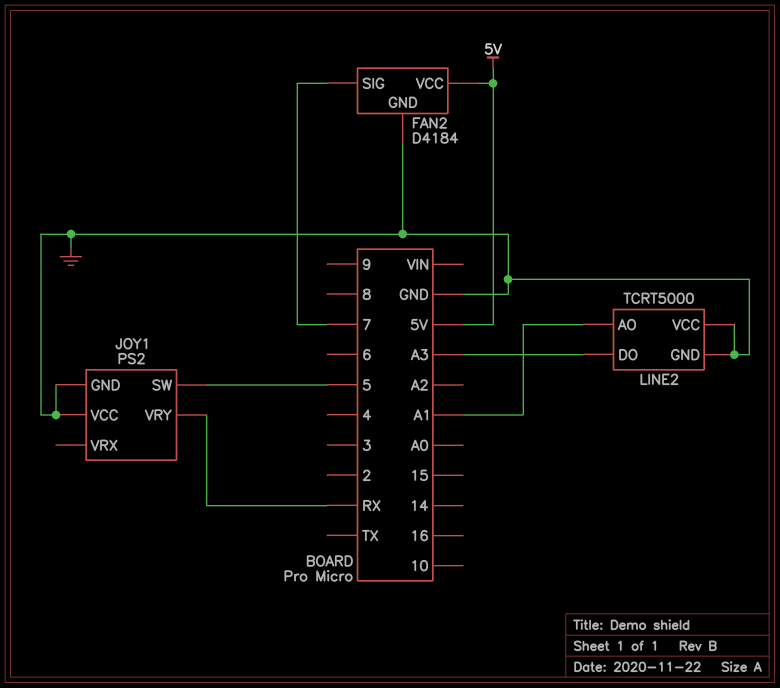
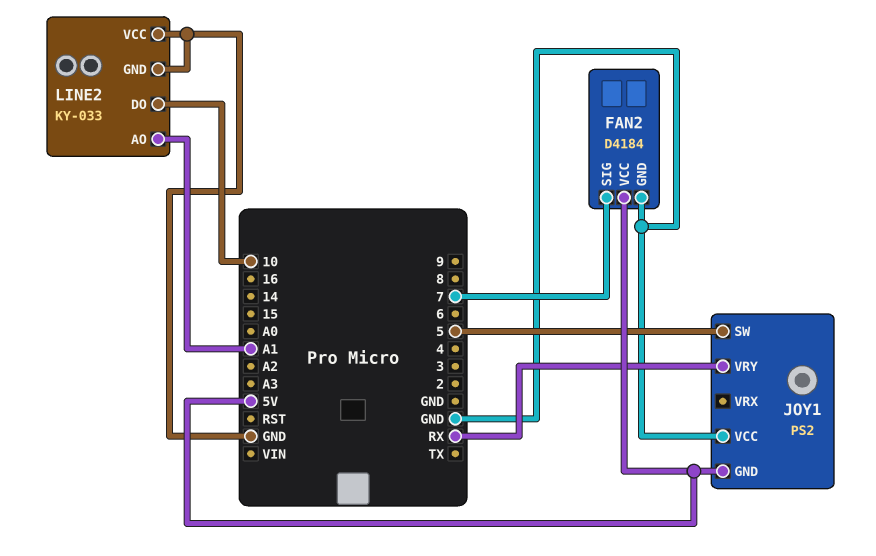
JOY1 pin GND: GND -> 5V
LINE2: TCRT5000 -> KY-033
LINE2 pin DO: A3 -> 10

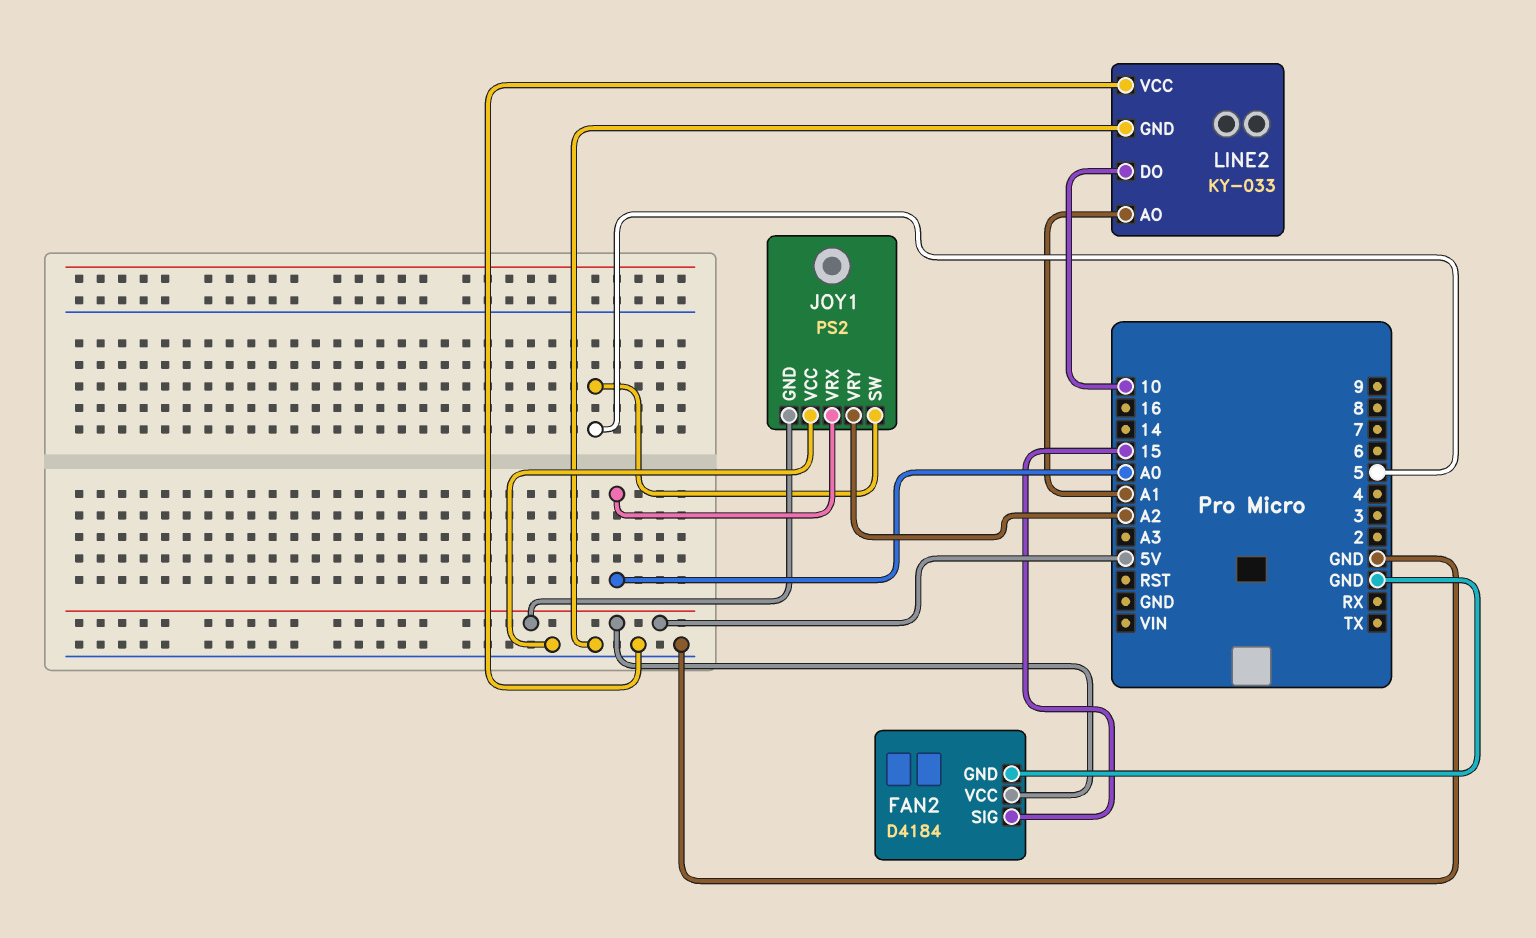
FAN2 pin SIG: 7 -> 15
JOY1 pin VRX: none -> A0
JOY1 pin VRY: RX -> A2

